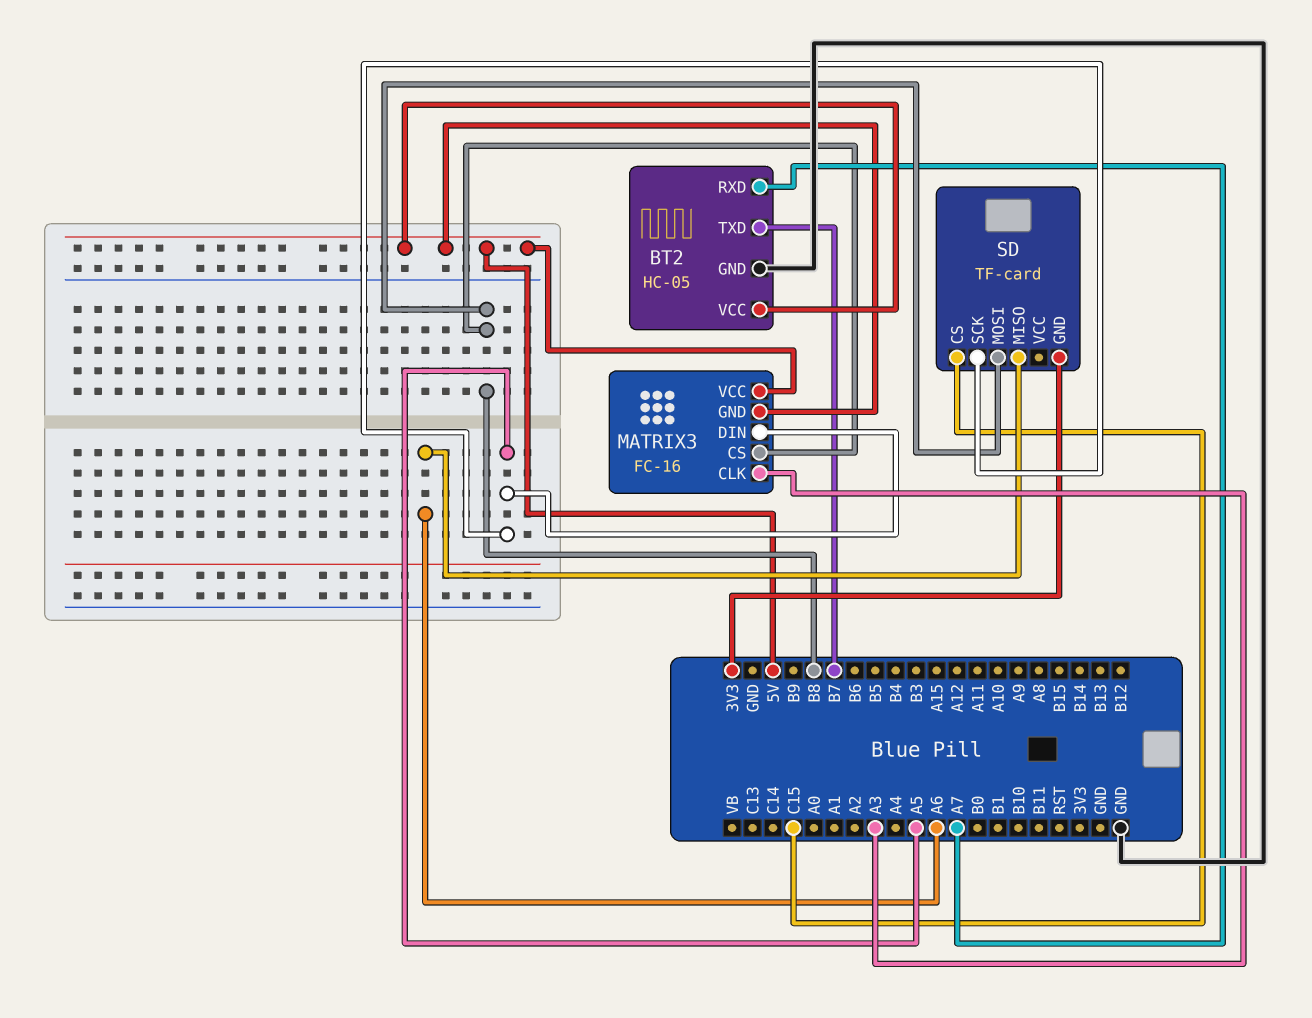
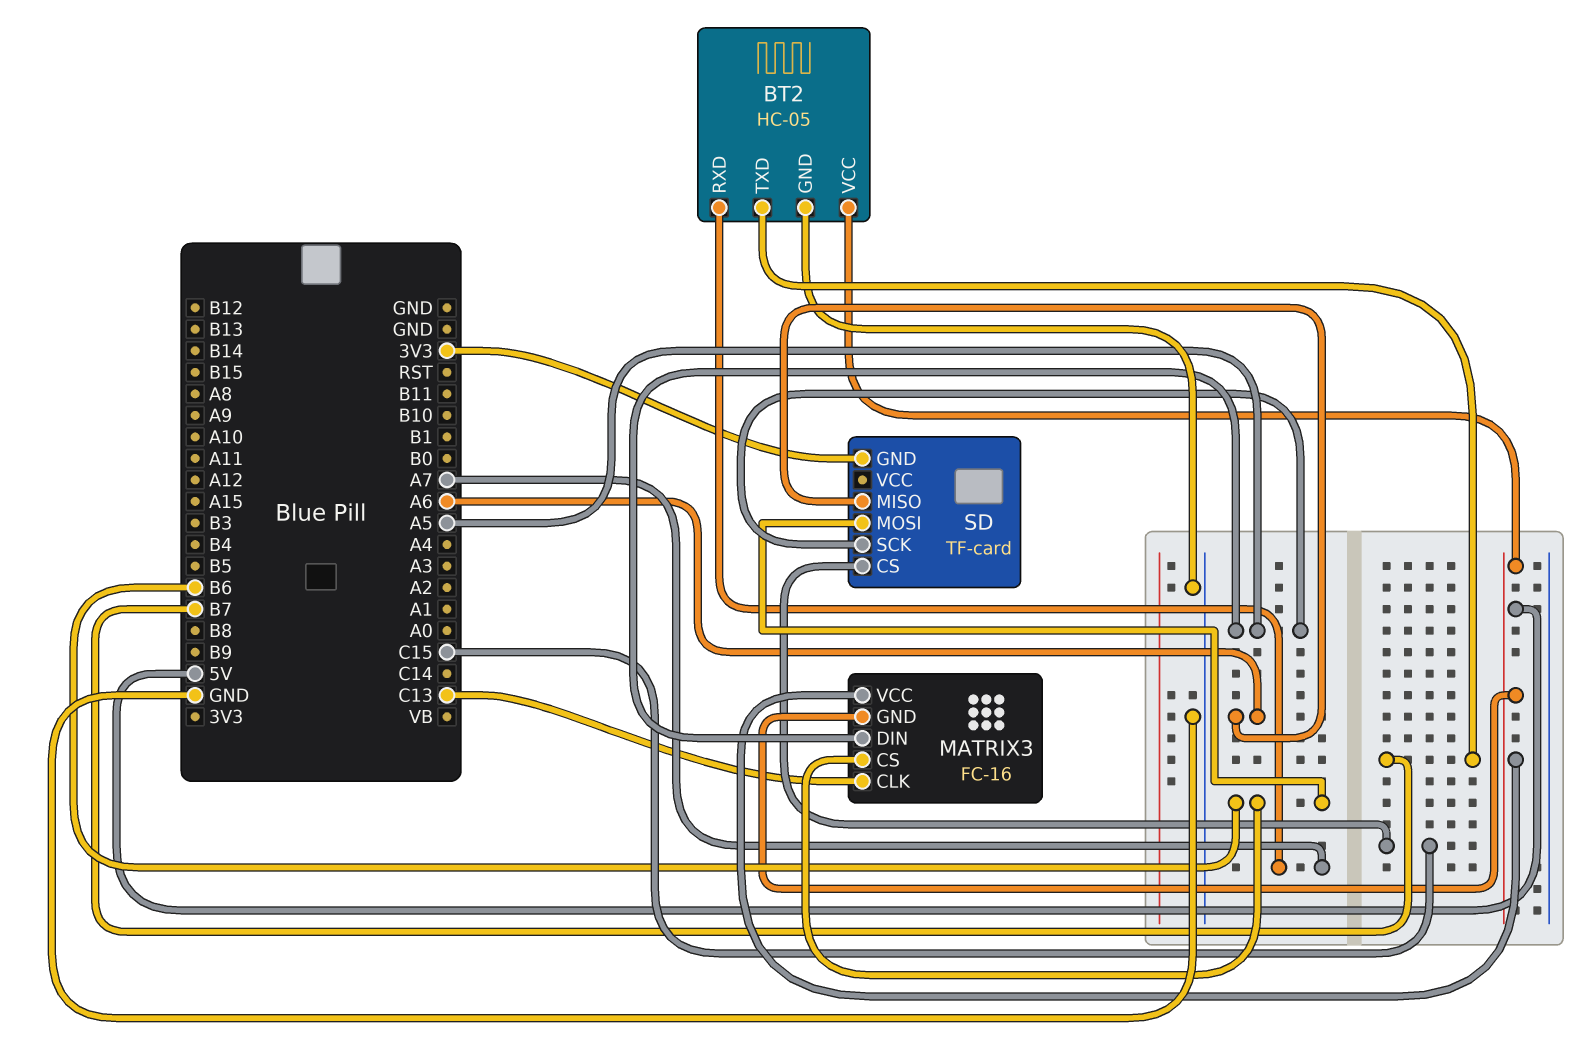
MATRIX3 pin CLK: A3 -> C13
MATRIX3 pin CS: B8 -> B6
SD pin MOSI: B8 -> B6

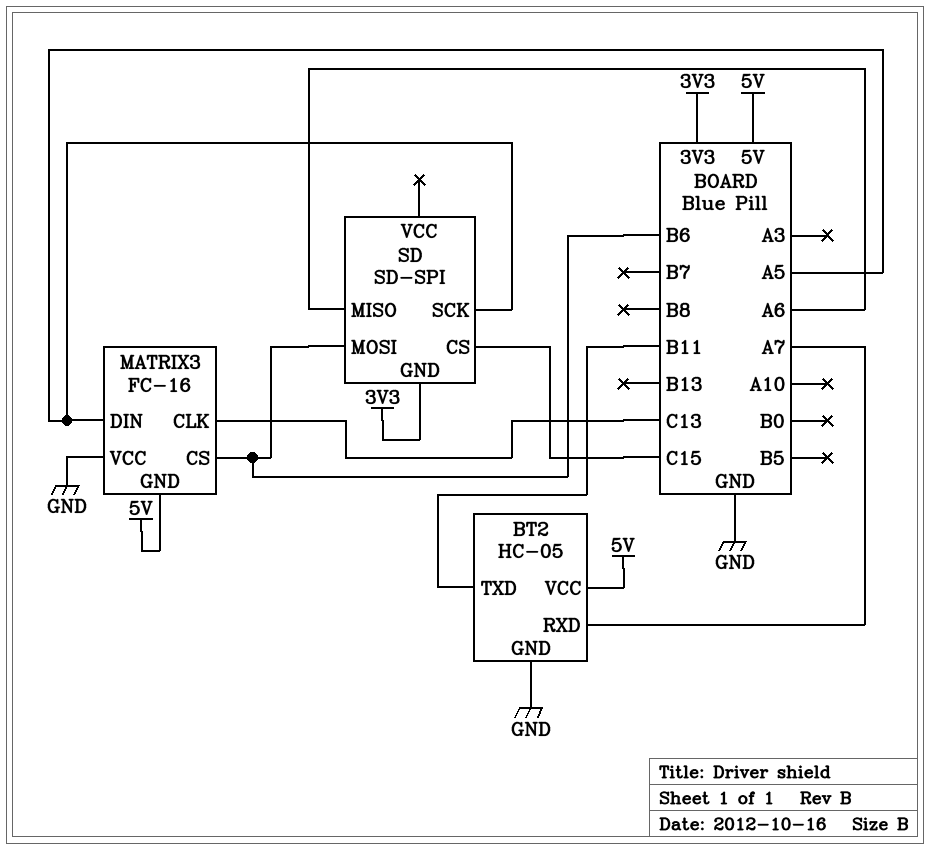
BT2 pin TXD: B7 -> B11
MATRIX3 pin VCC: 5V -> GND
SD: TF-card -> SD-SPI

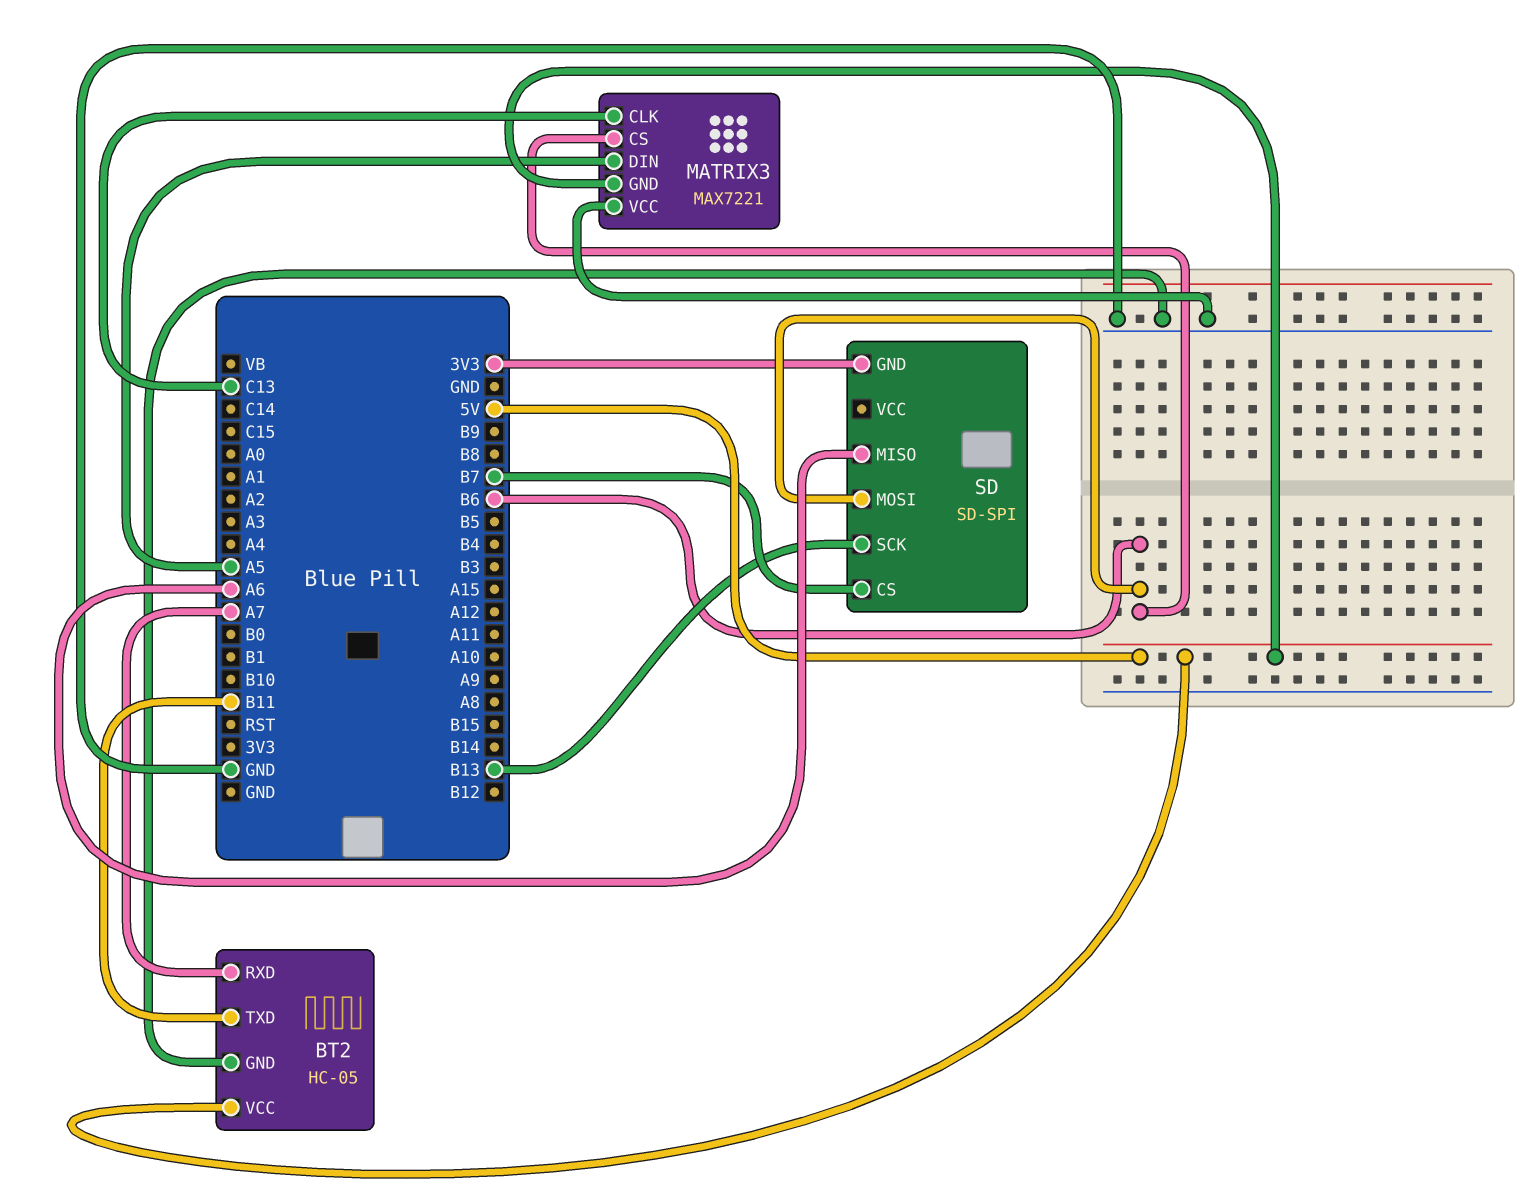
MATRIX3: FC-16 -> MAX7221
SD pin CS: C15 -> B7
SD pin SCK: A5 -> B13

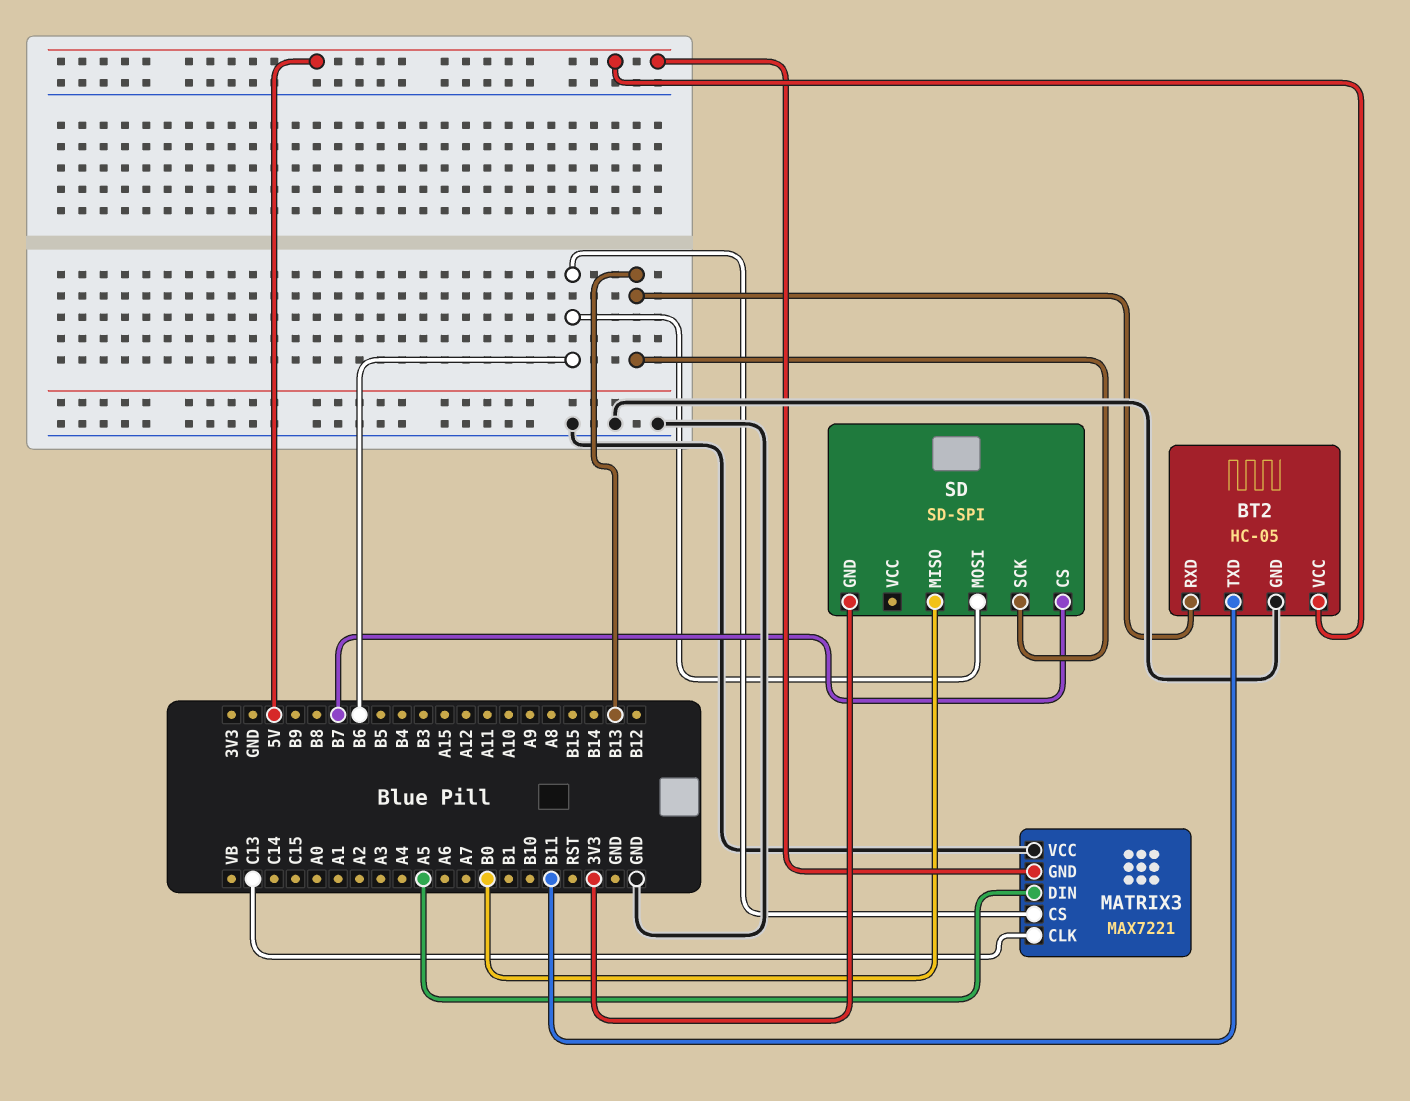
BT2 pin RXD: A7 -> B13
SD pin MISO: A6 -> B0

